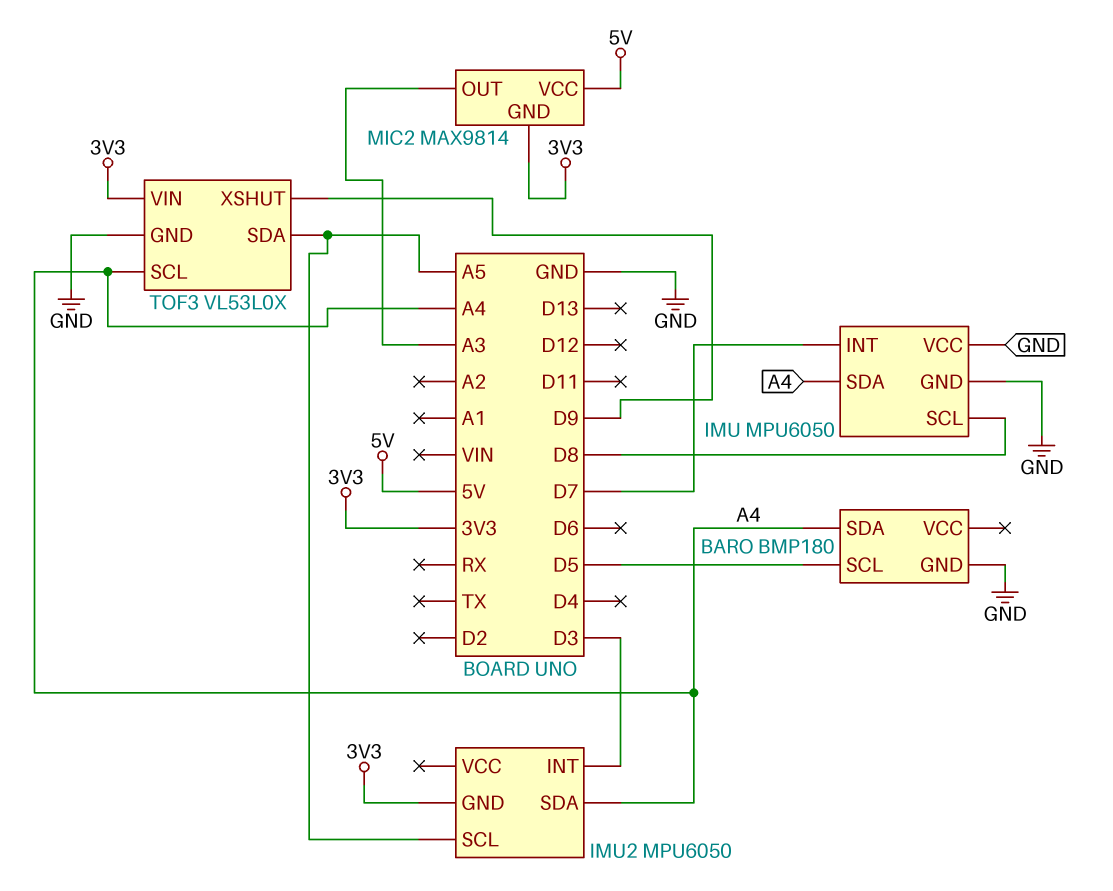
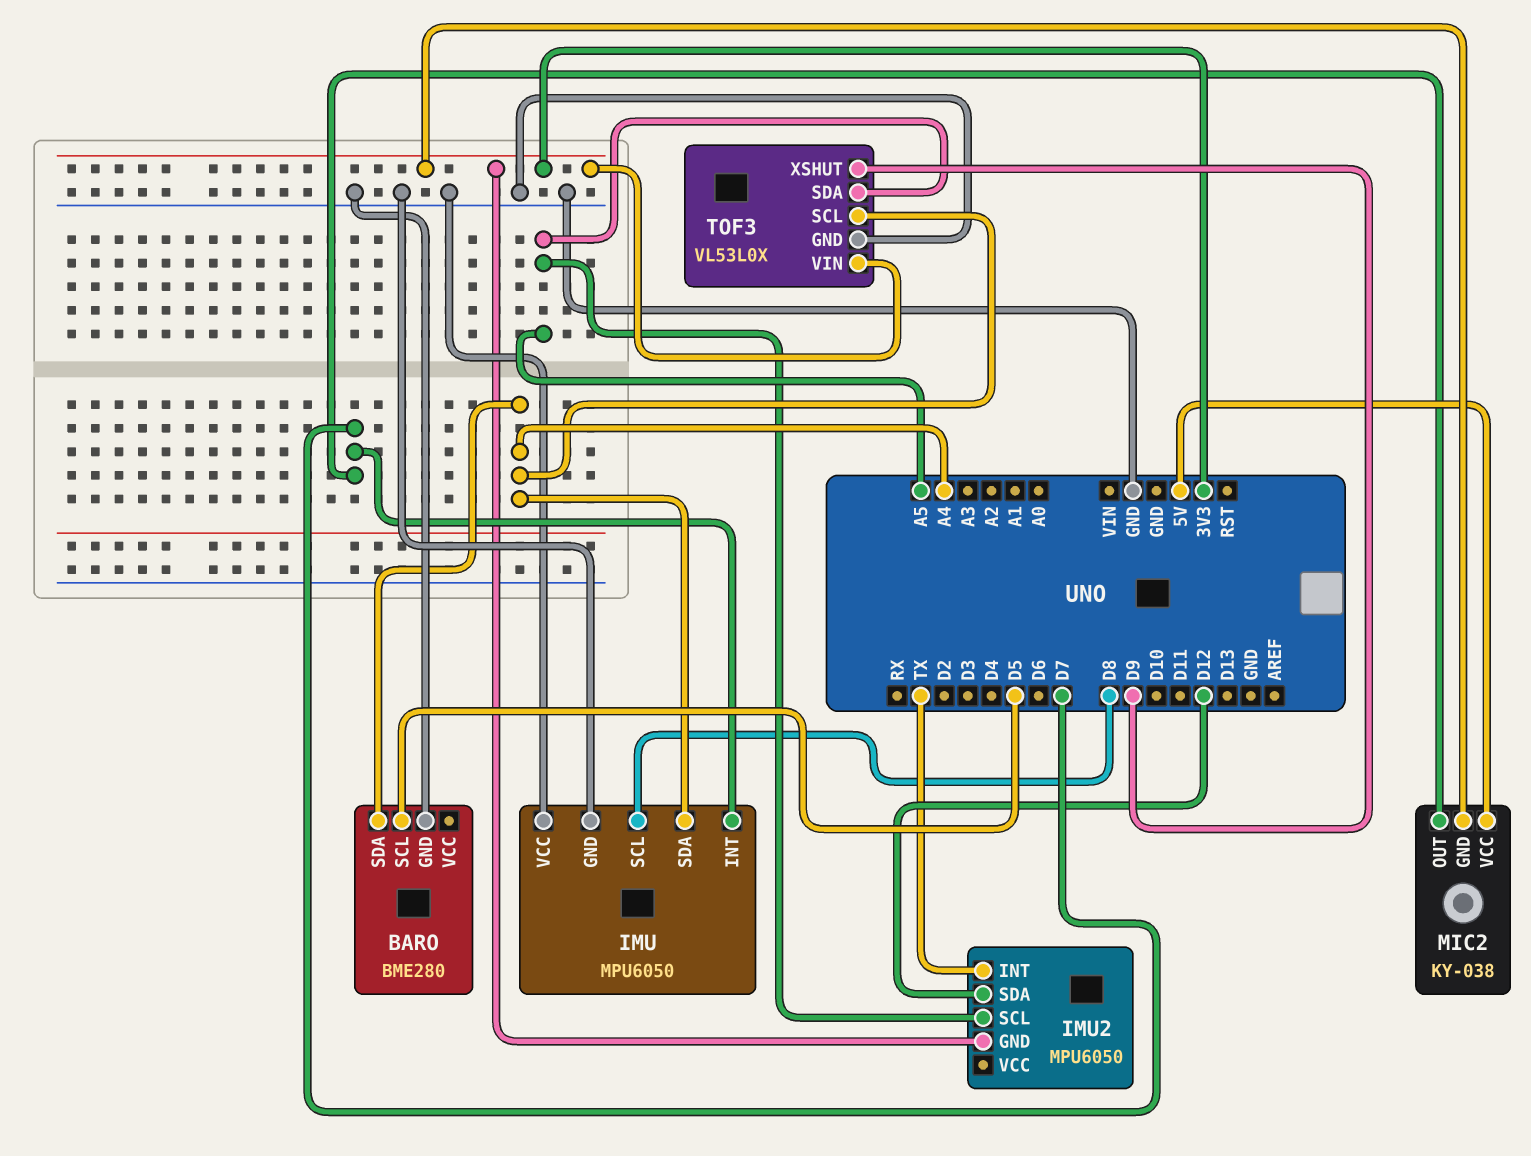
BARO: BMP180 -> BME280
IMU2 pin INT: D3 -> TX
IMU2 pin SDA: A4 -> D12
MIC2: MAX9814 -> KY-038
MIC2 pin OUT: A3 -> D7

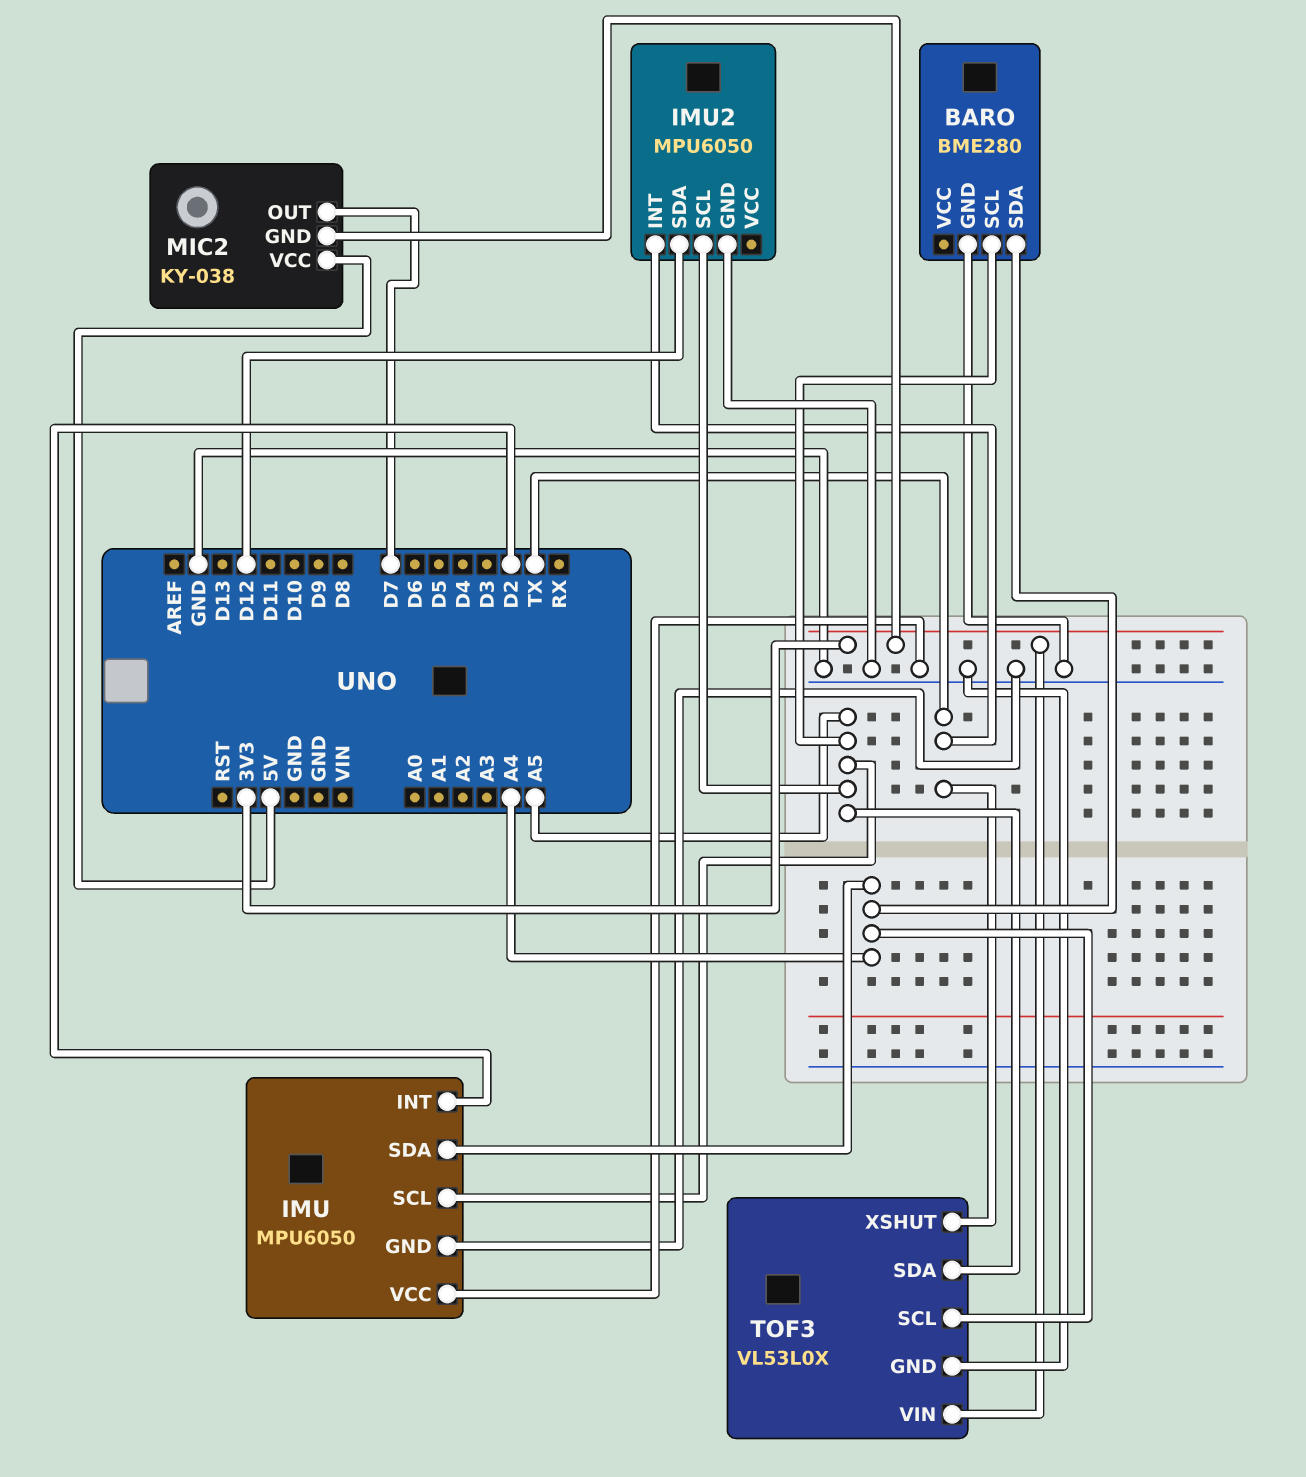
BARO pin SCL: D5 -> A5
IMU pin INT: D7 -> D2
IMU pin SCL: D8 -> A5
IMU2 pin GND: 3V3 -> GND
TOF3 pin XSHUT: D9 -> TX

